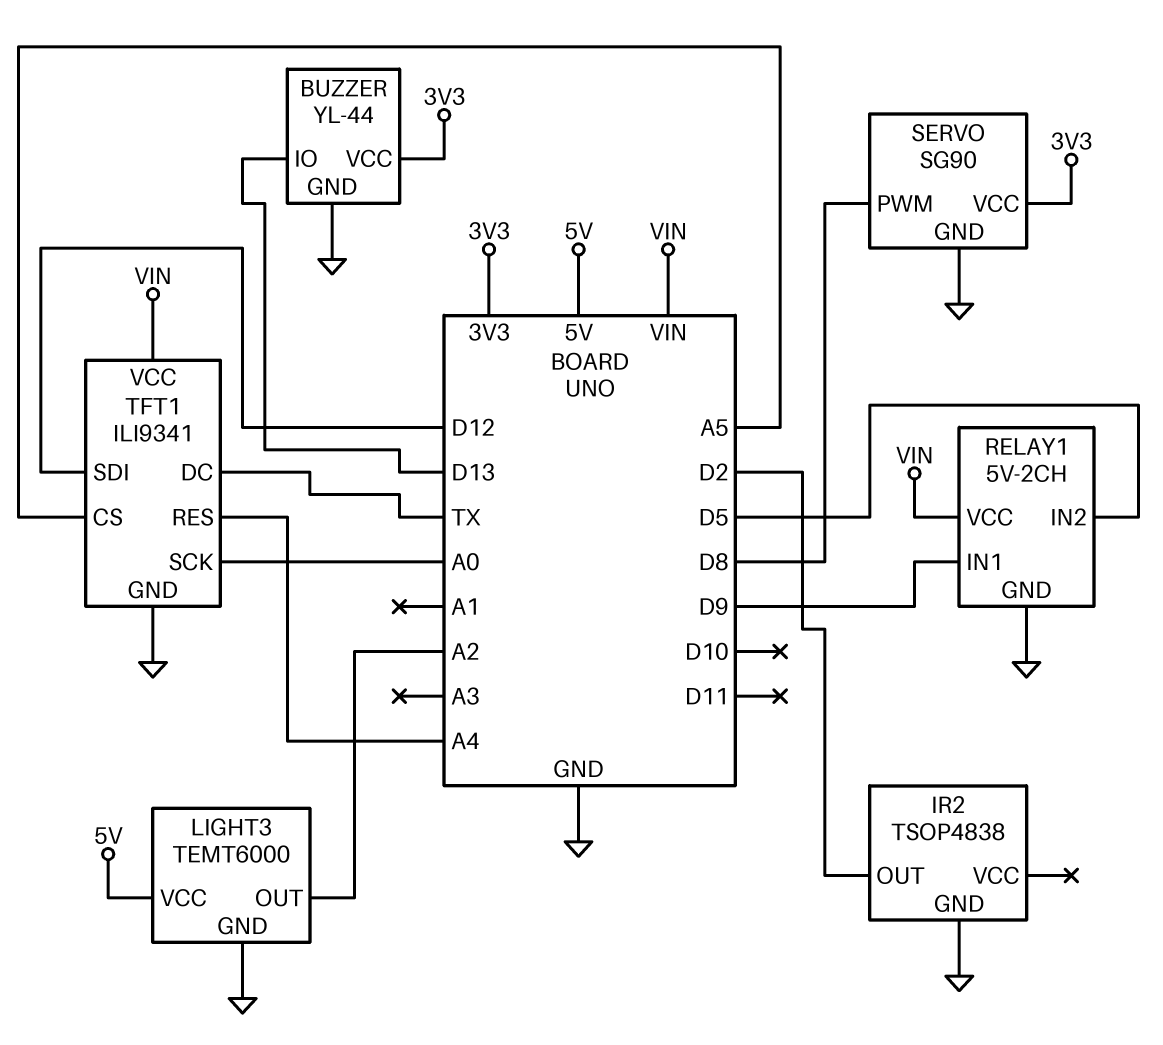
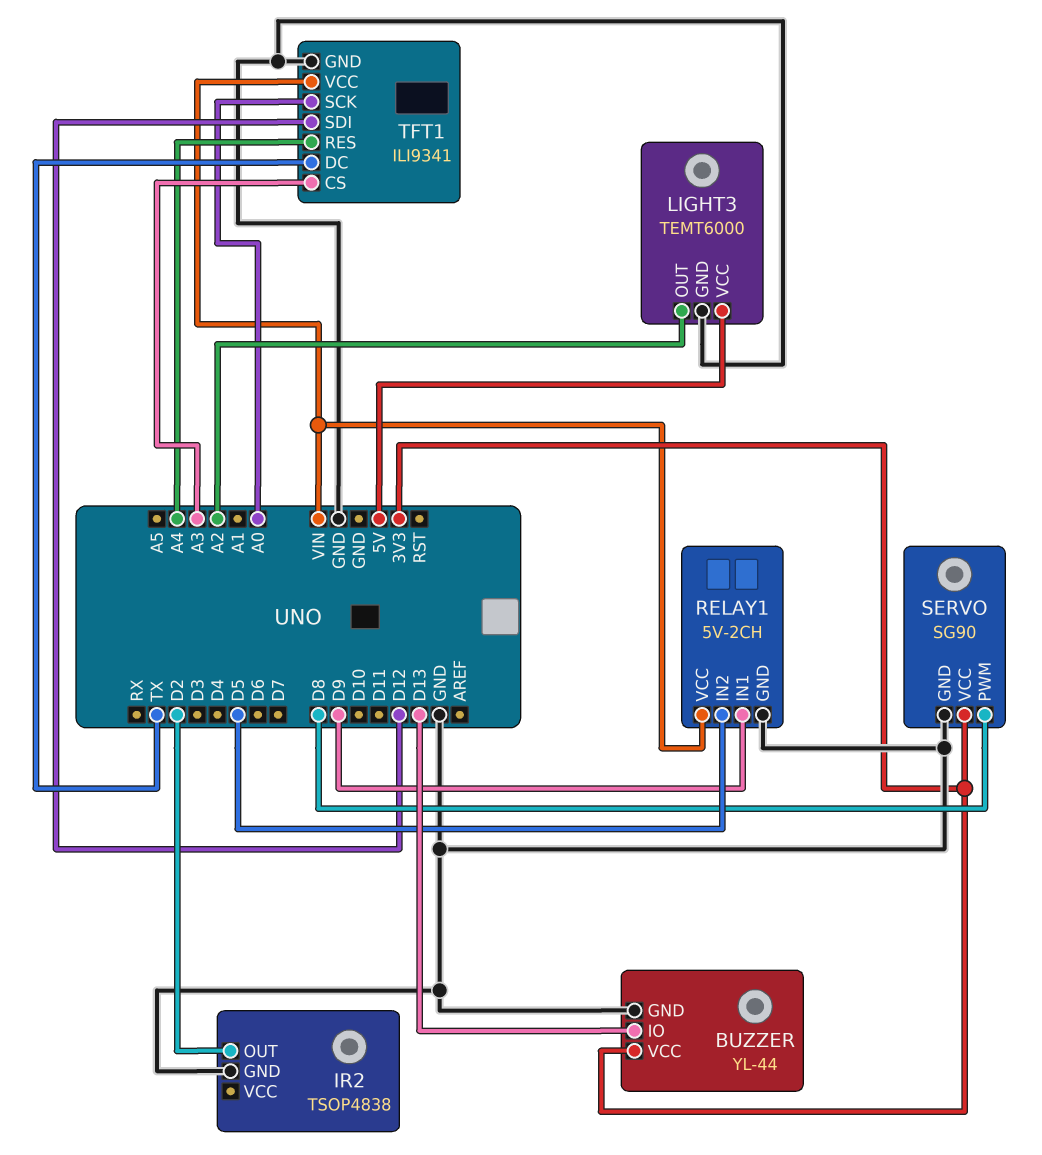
TFT1 pin CS: A5 -> A3

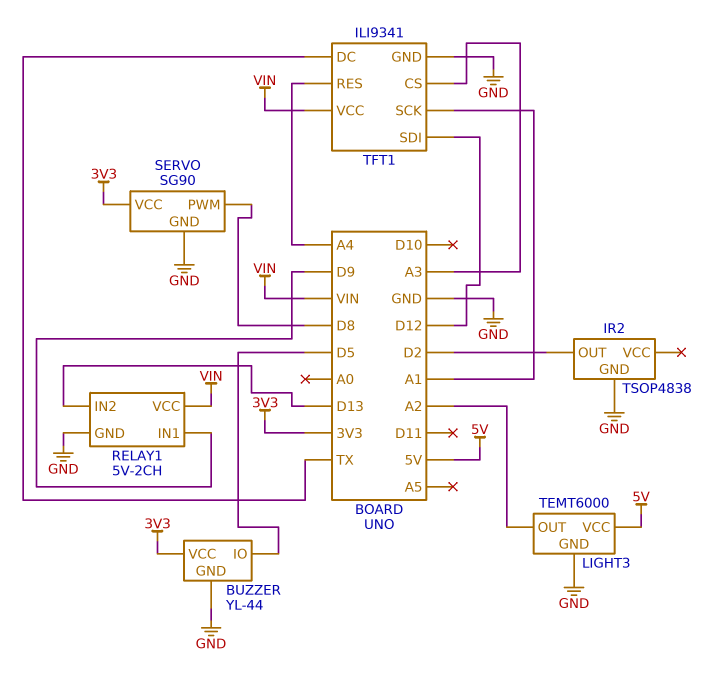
BUZZER pin IO: D13 -> D5
RELAY1 pin IN2: D5 -> D13
TFT1 pin SCK: A0 -> A1

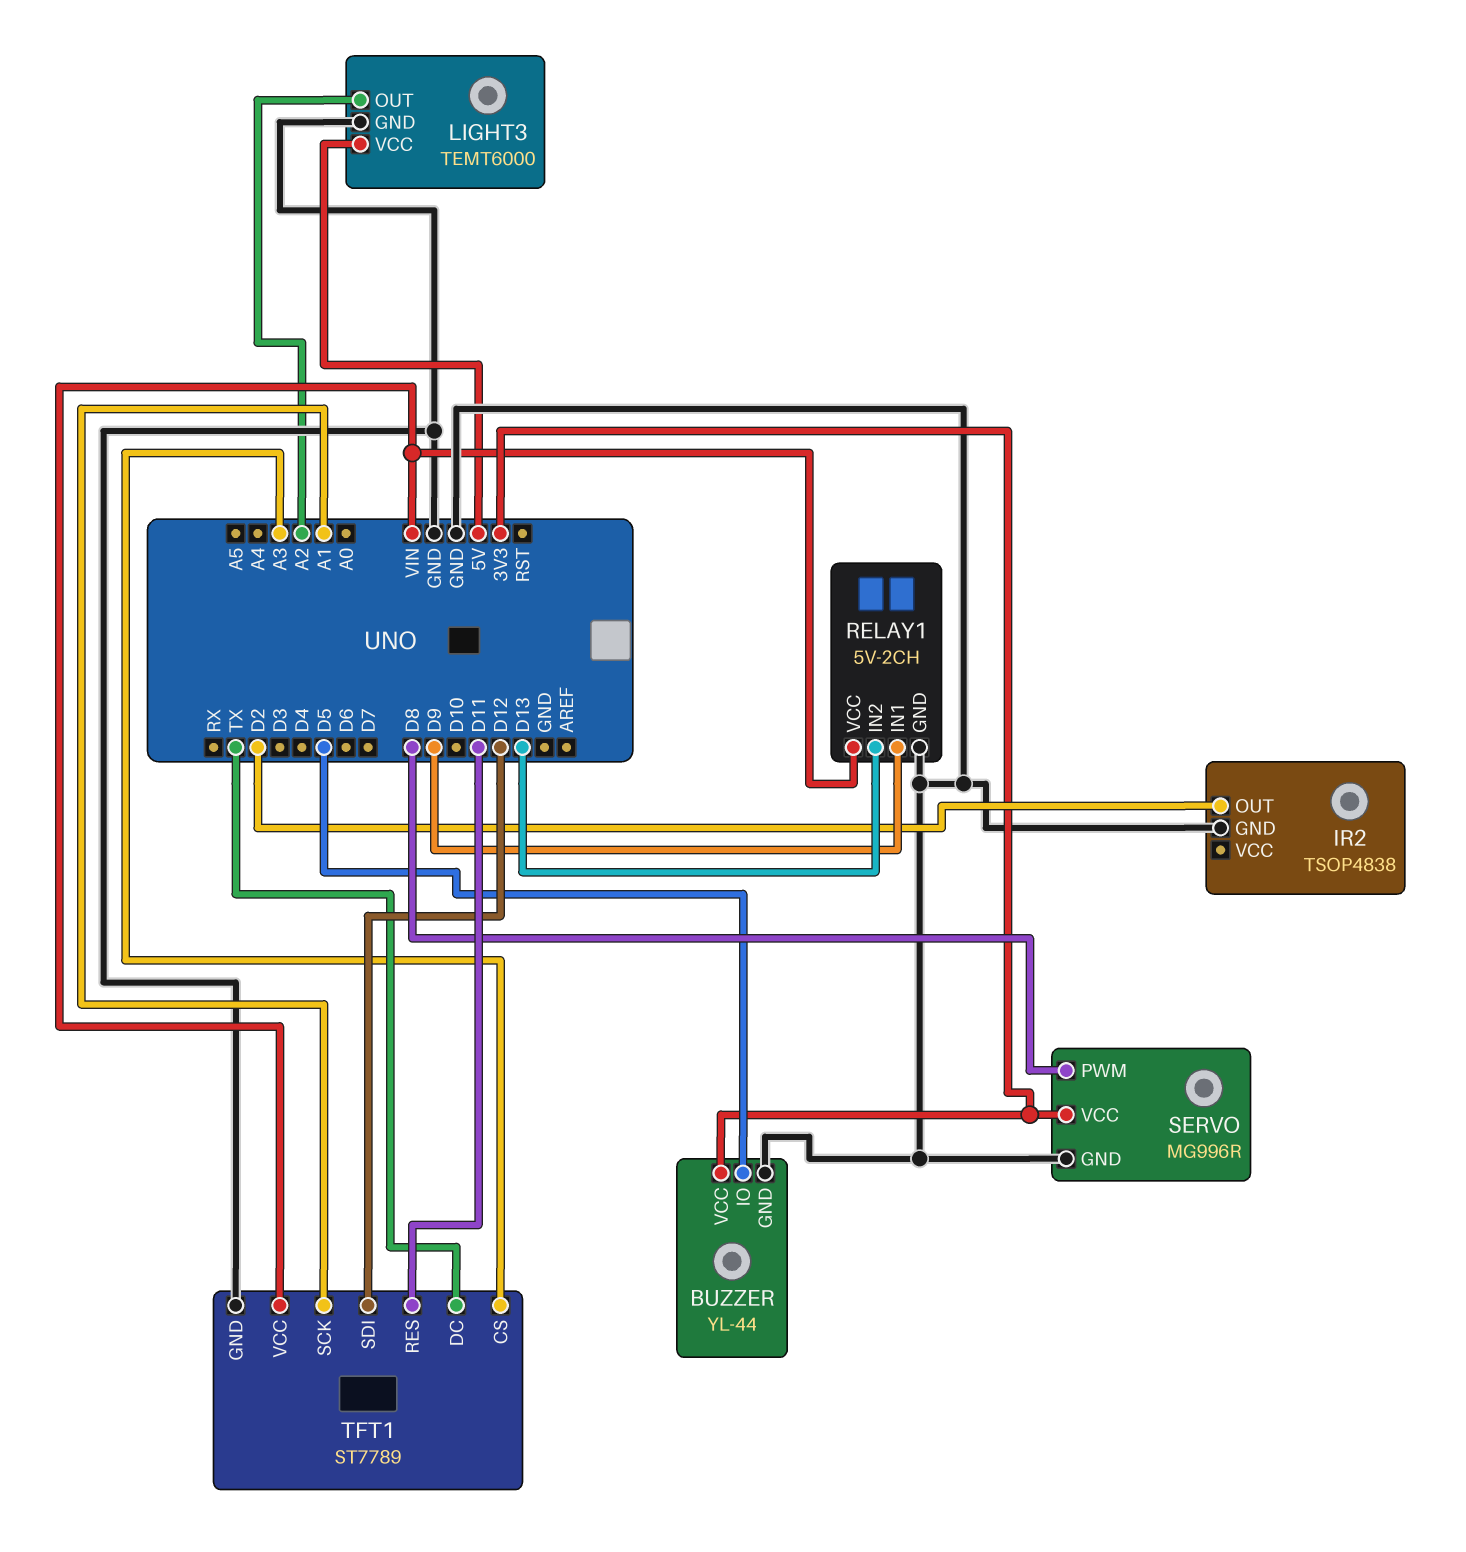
SERVO: SG90 -> MG996R
TFT1: ILI9341 -> ST7789
TFT1 pin RES: A4 -> D11

